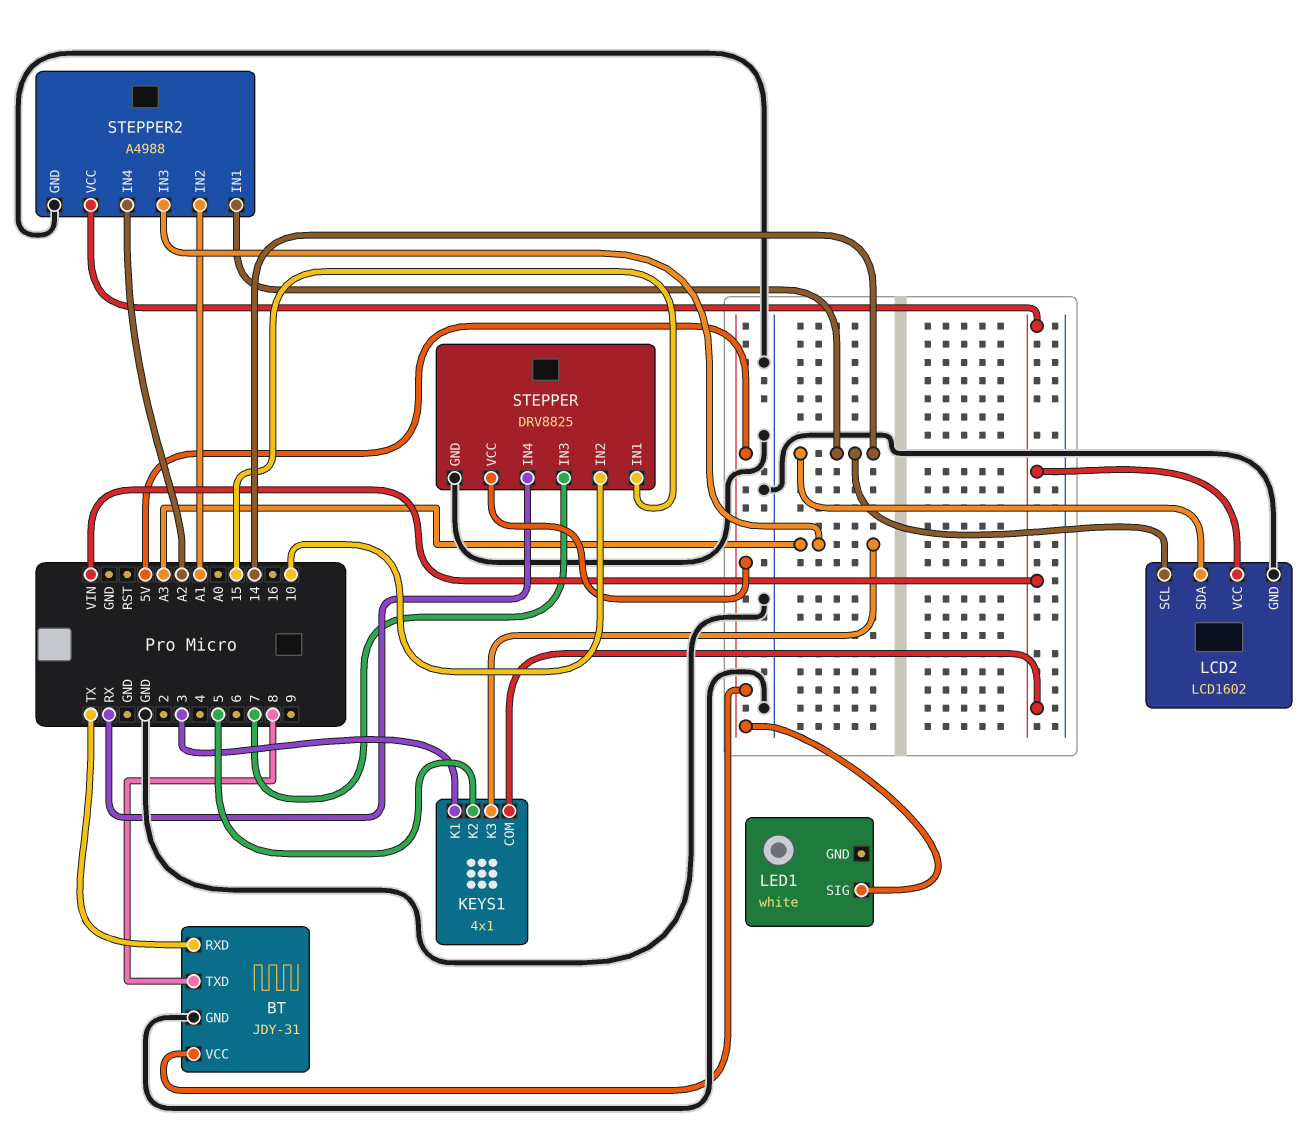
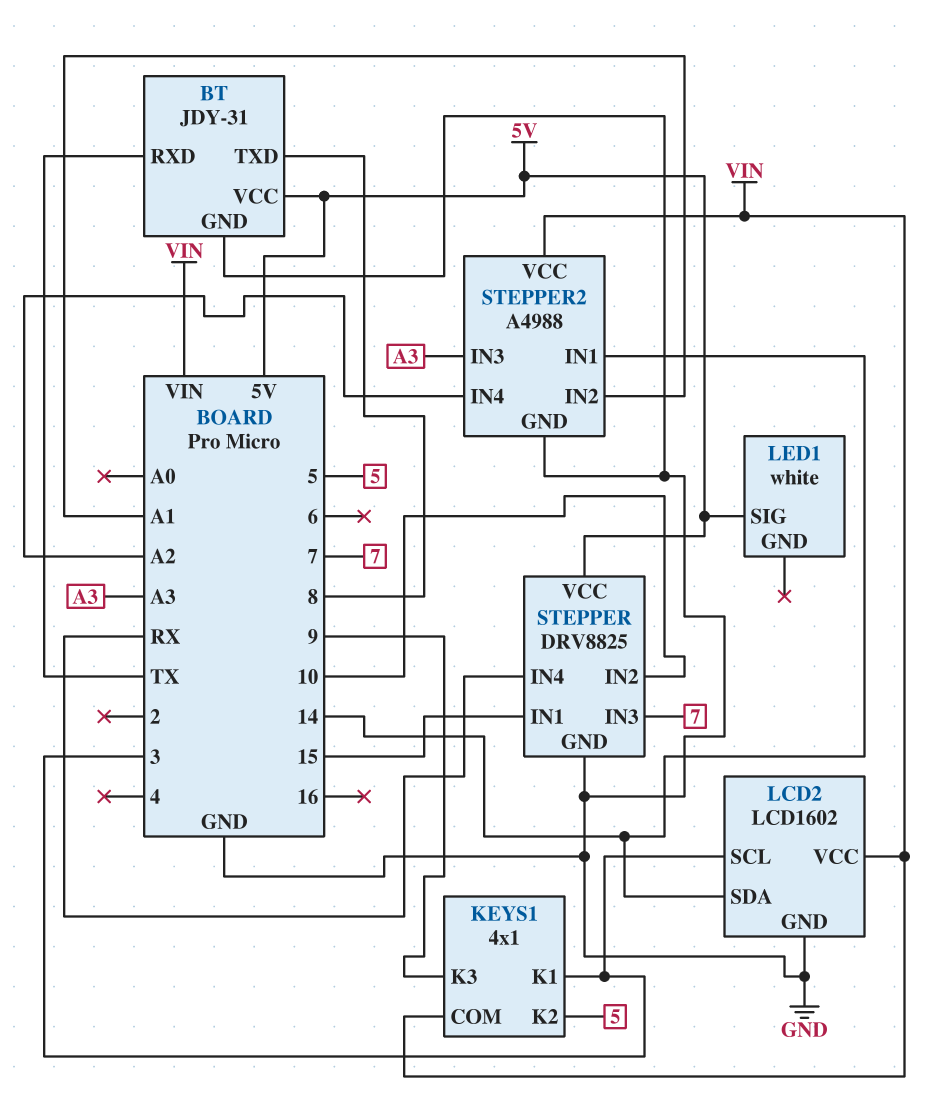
KEYS1 pin K3: A3 -> 9
LCD2 pin SCL: 14 -> 3

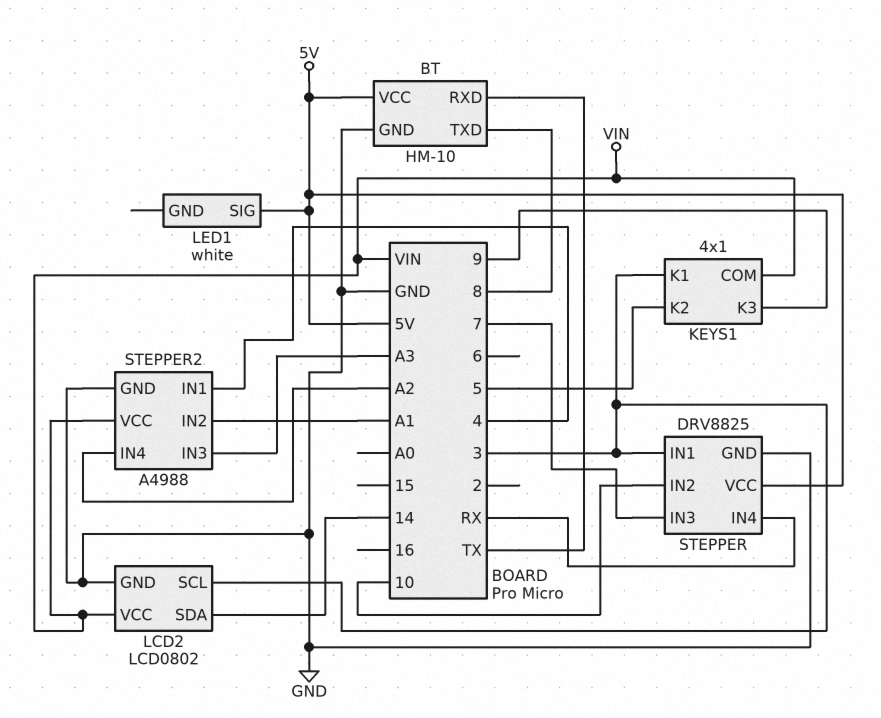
BT: JDY-31 -> HM-10
LCD2: LCD1602 -> LCD0802
STEPPER pin IN1: 15 -> 3
STEPPER2 pin IN1: 14 -> 4

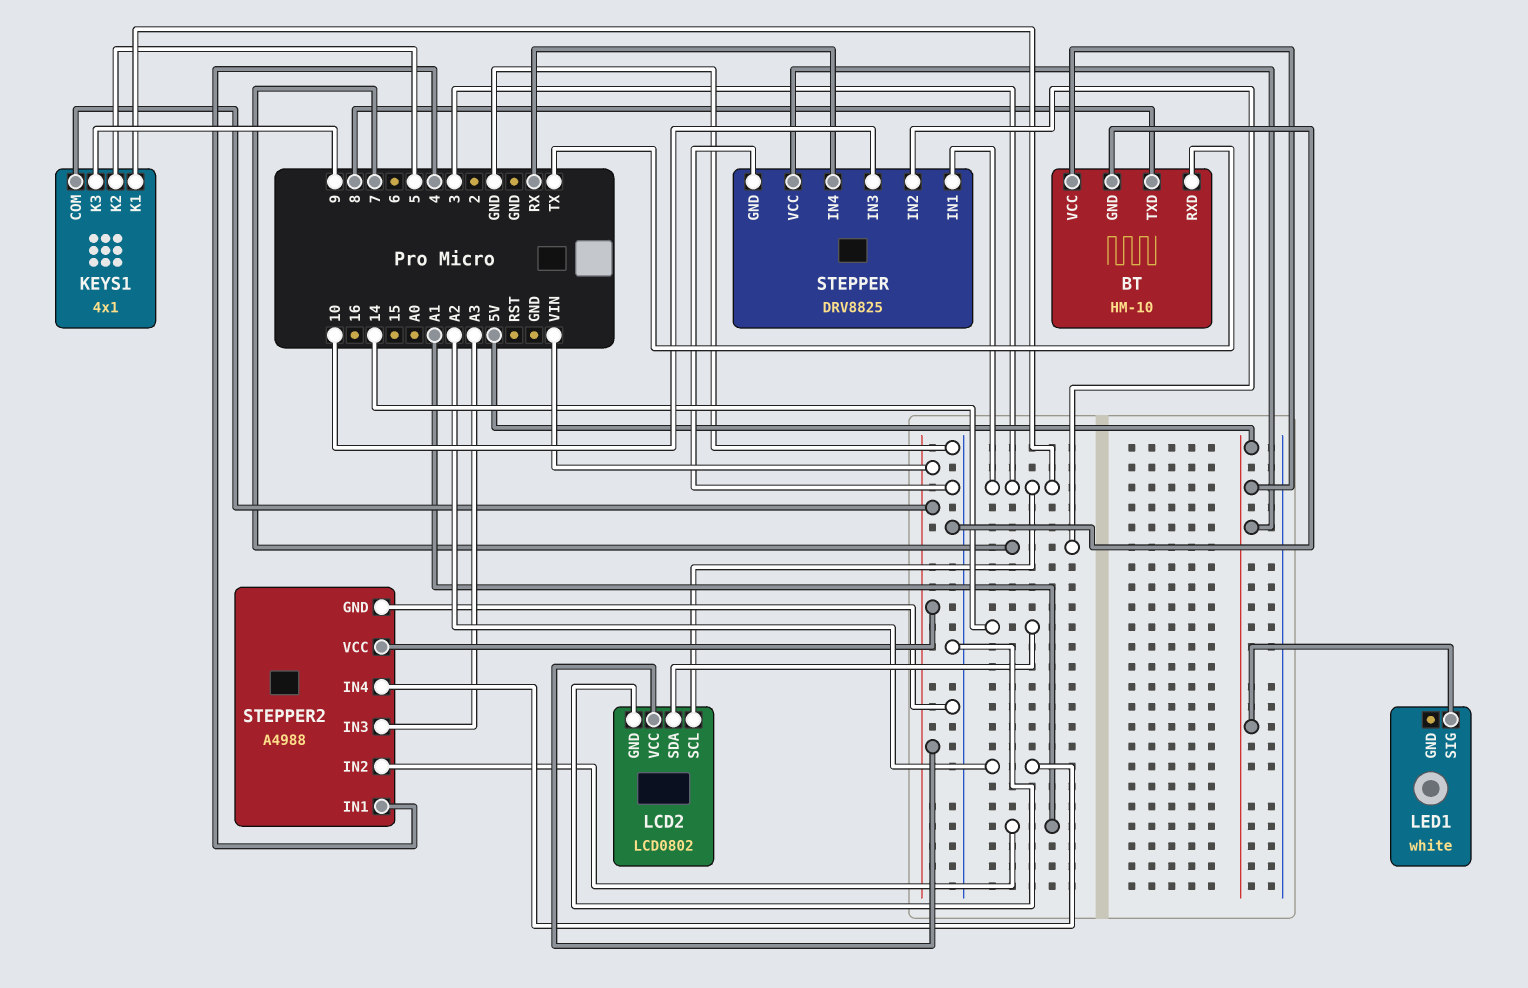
STEPPER pin IN2: 10 -> 7
STEPPER pin IN3: 7 -> 10

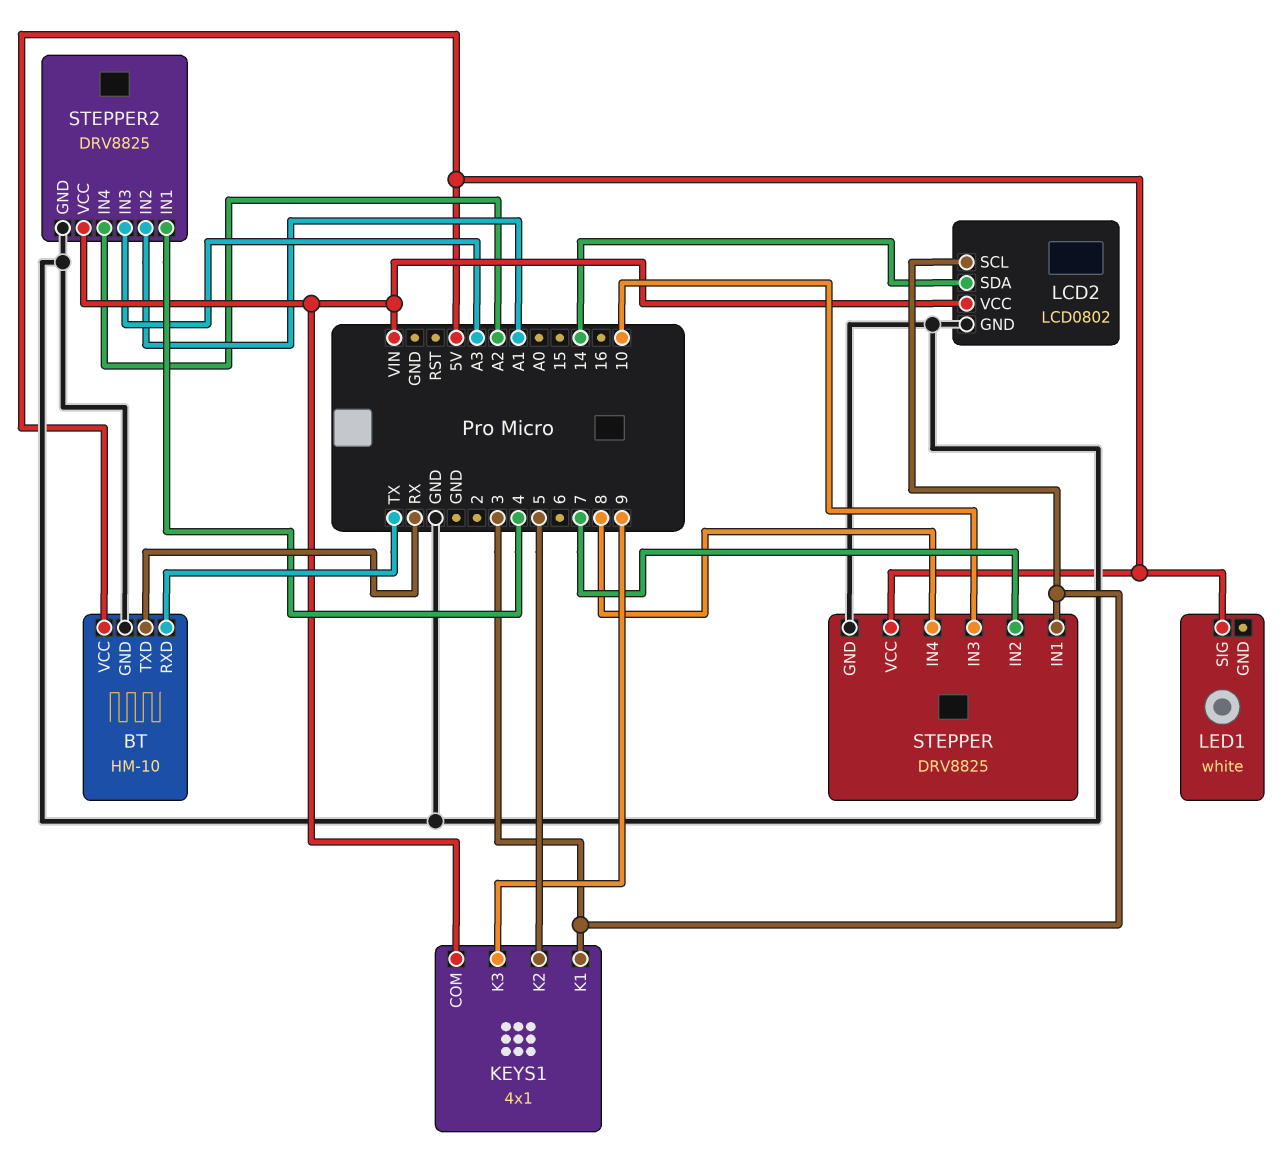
BT pin TXD: 8 -> RX
STEPPER pin IN4: RX -> 8
STEPPER2: A4988 -> DRV8825

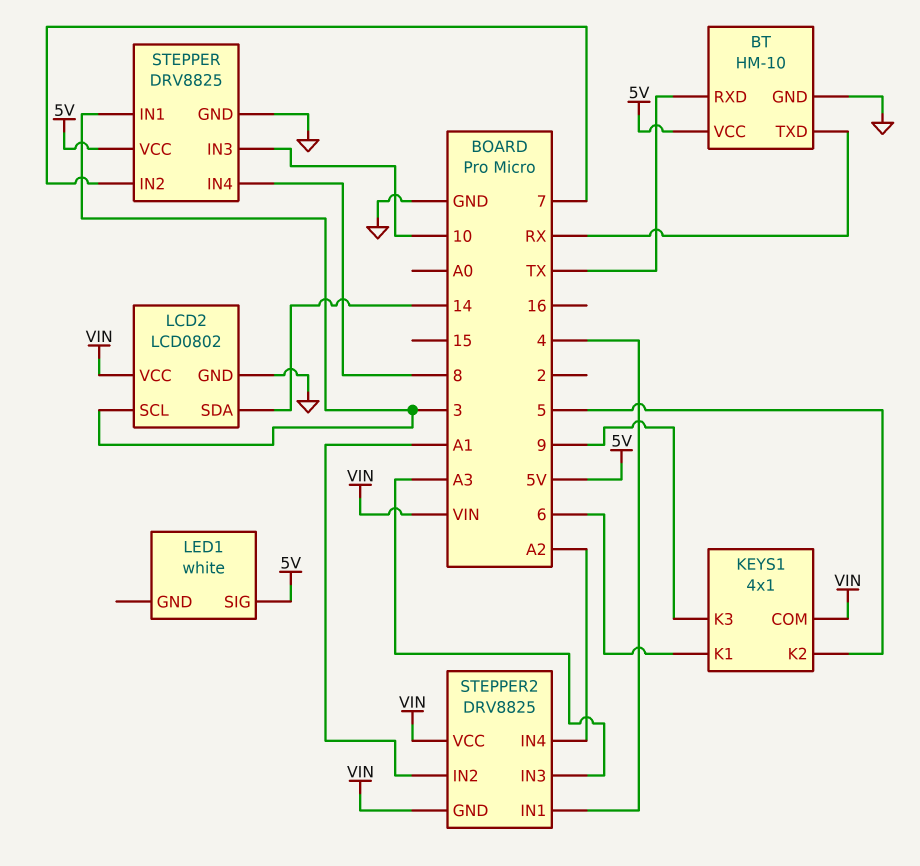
KEYS1 pin K1: 3 -> 6
STEPPER2 pin GND: GND -> VIN

